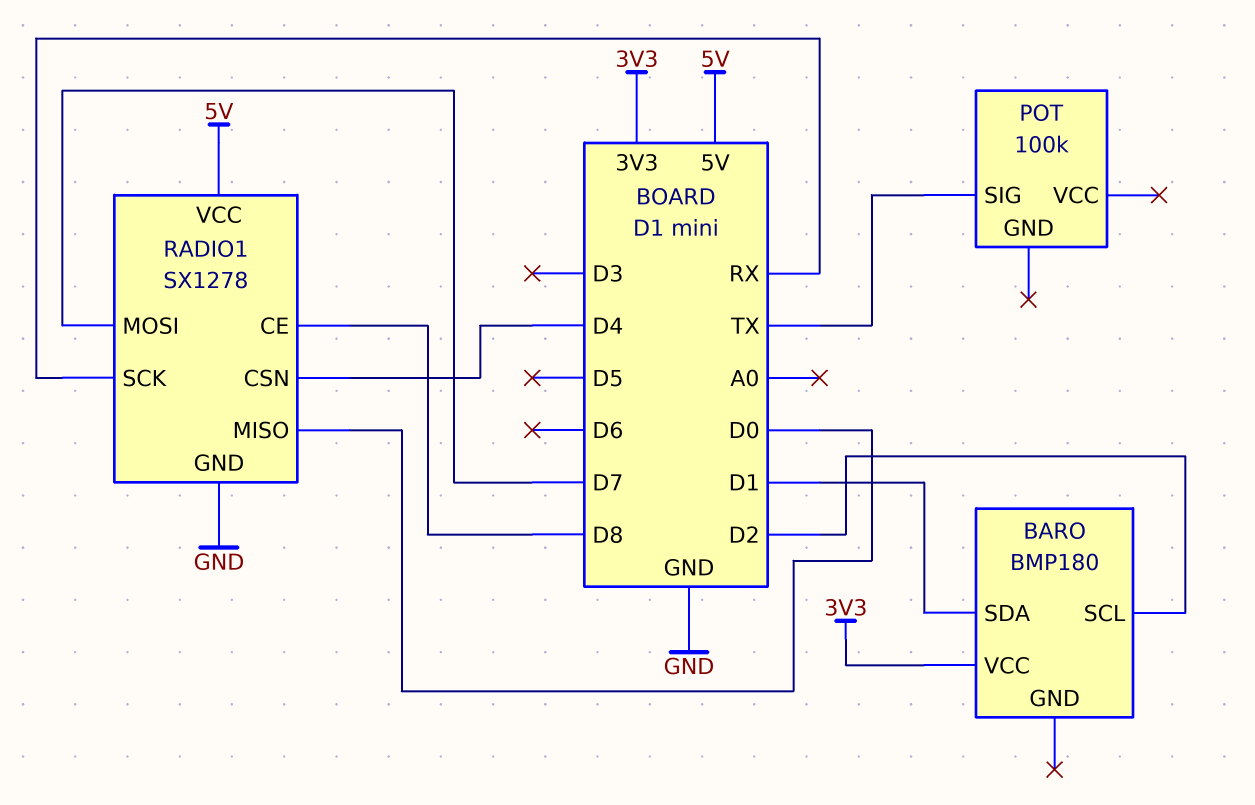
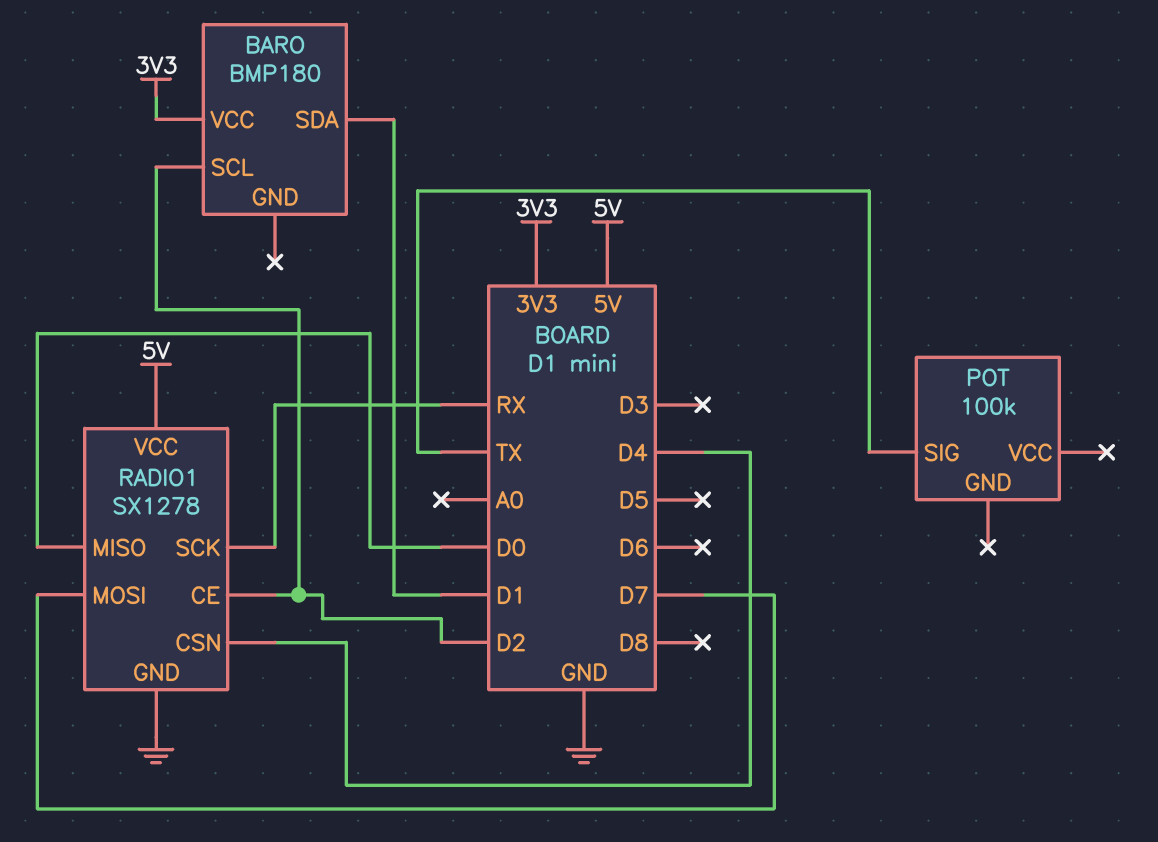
RADIO1 pin CE: D8 -> D2

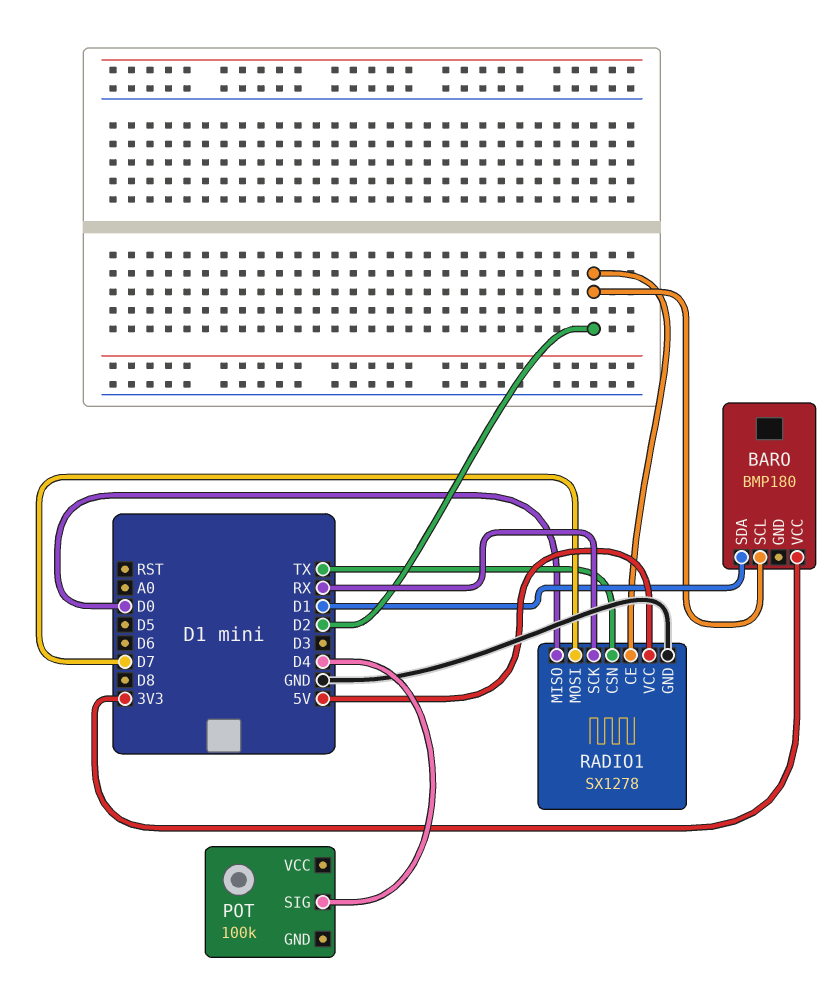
POT pin SIG: TX -> D4
RADIO1 pin CSN: D4 -> TX

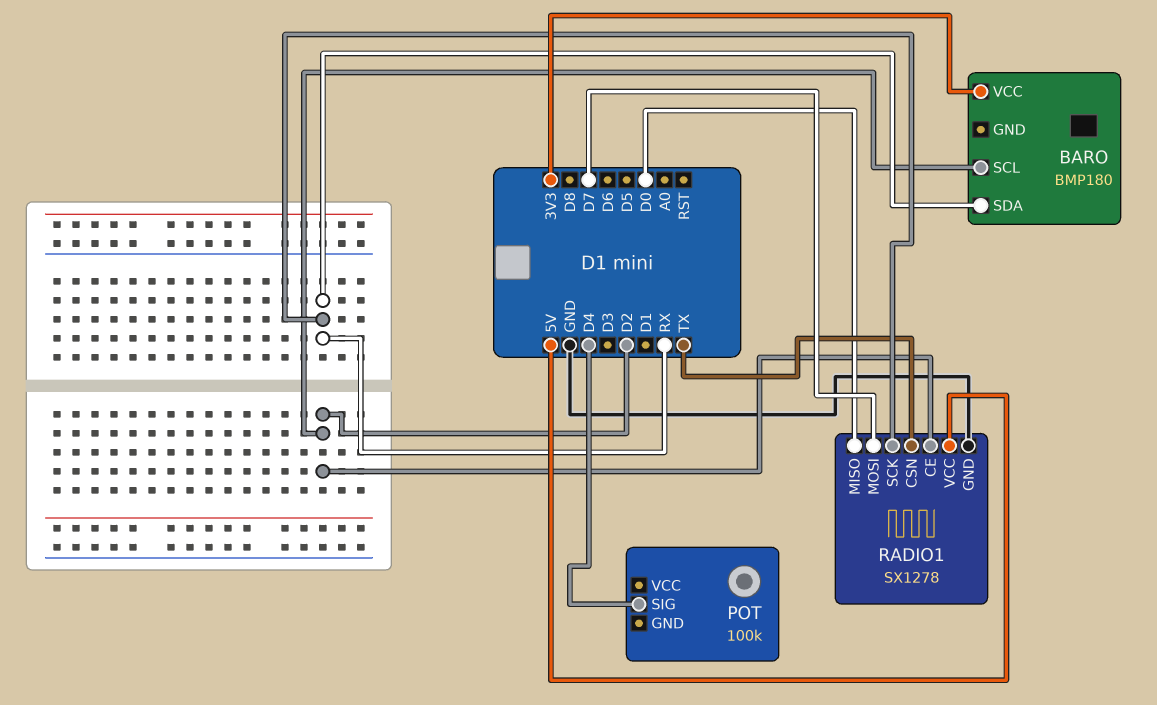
BARO pin SDA: D1 -> RX

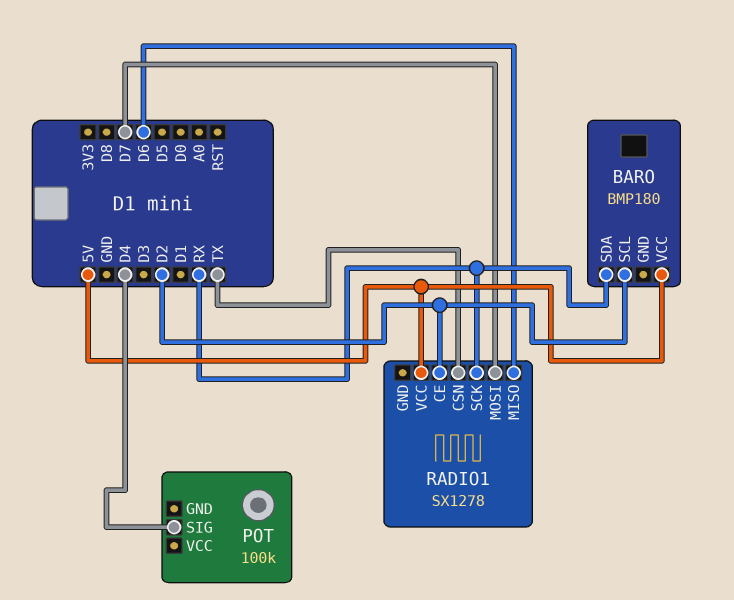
BARO pin VCC: 3V3 -> 5V
RADIO1 pin GND: GND -> none
RADIO1 pin MISO: D0 -> D6

